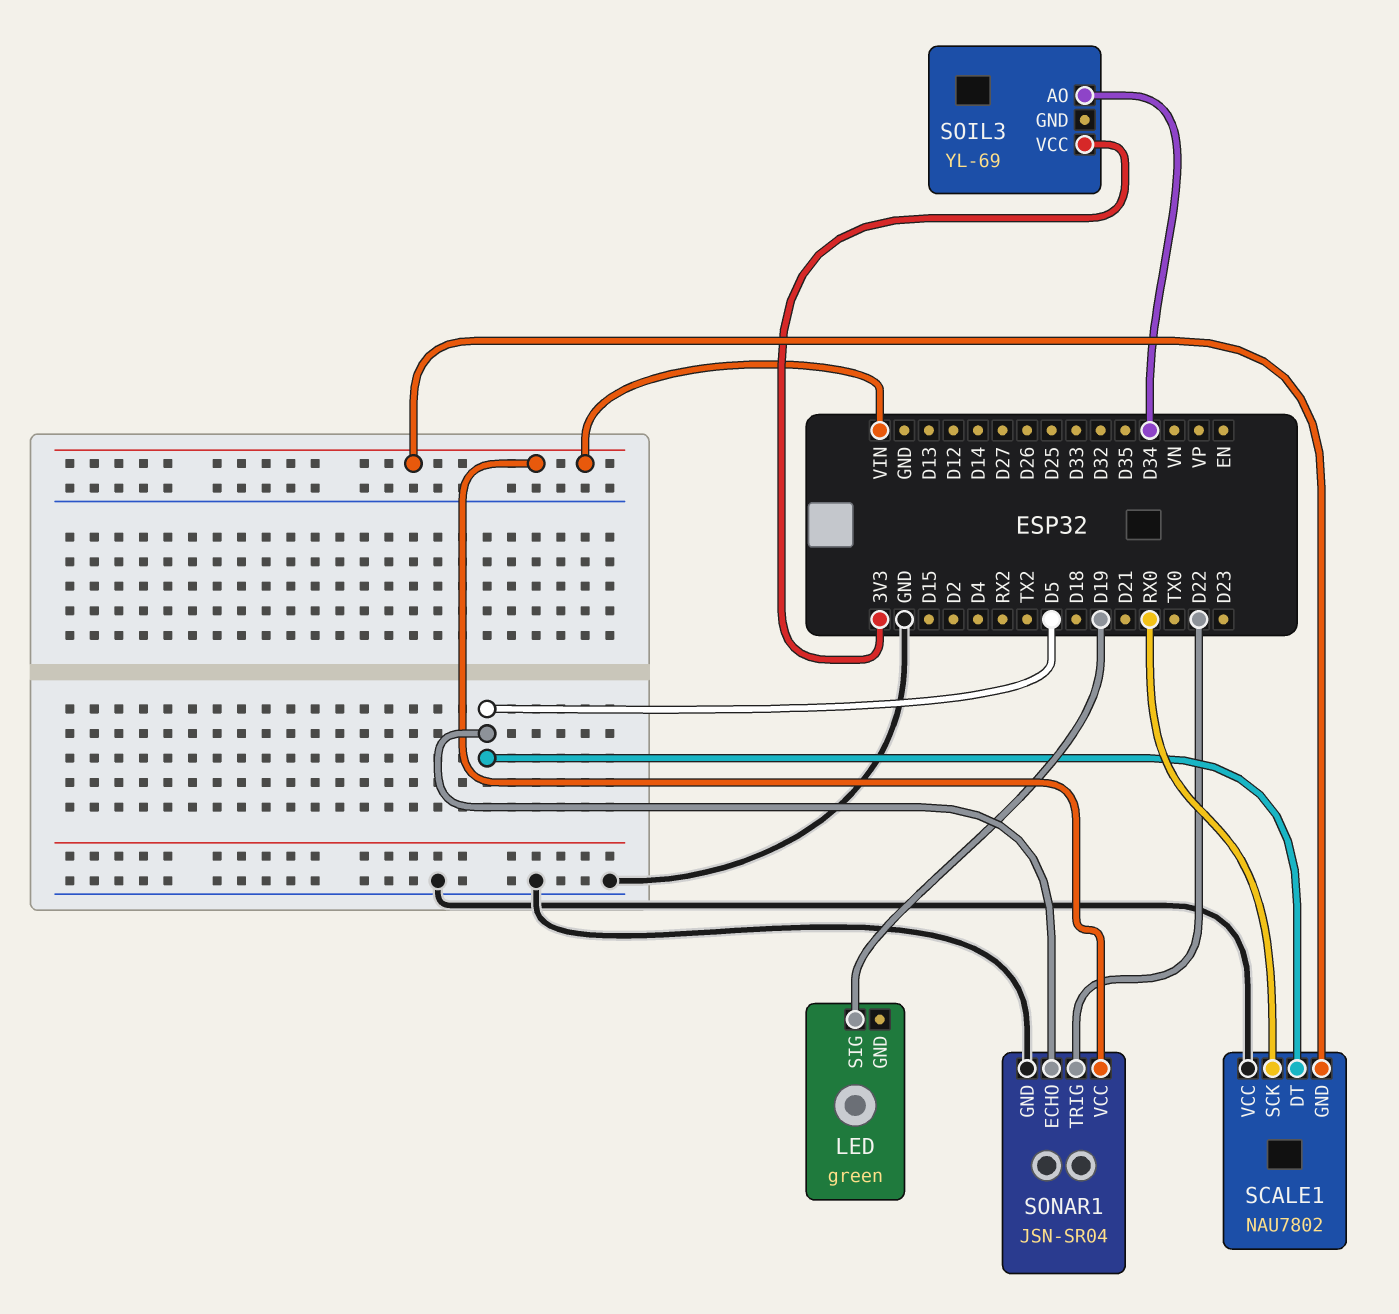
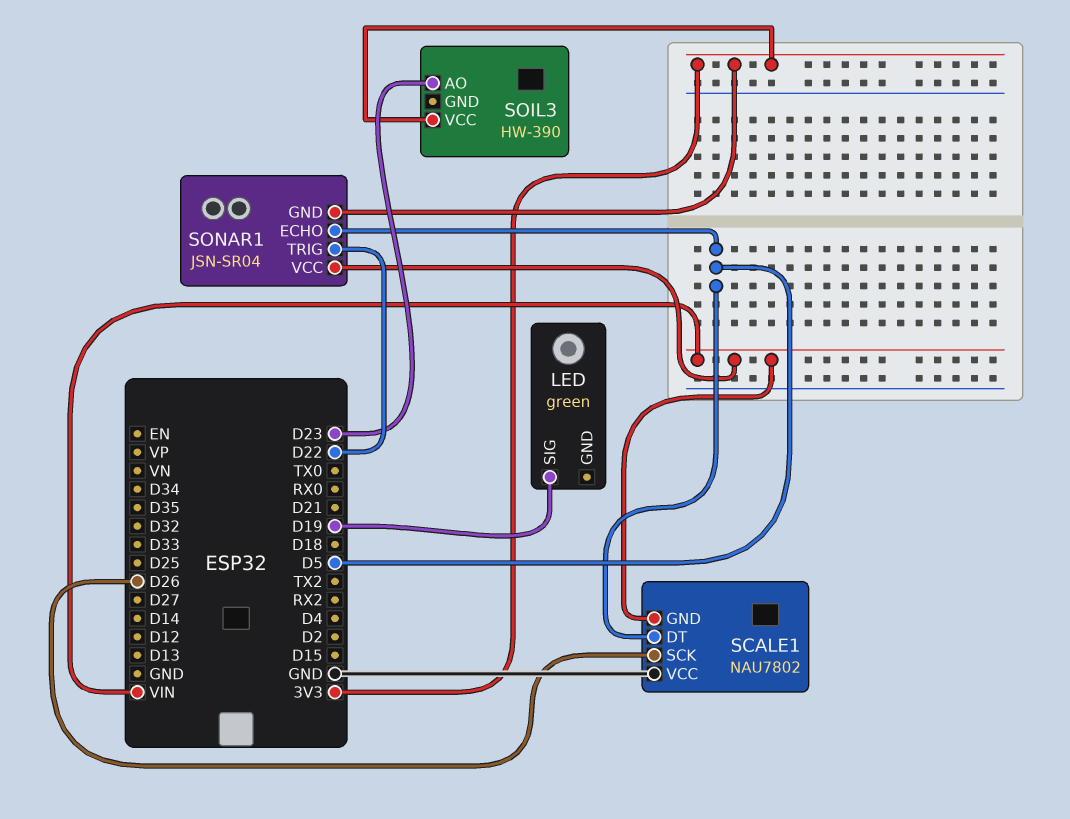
SCALE1 pin SCK: RX0 -> D26
SOIL3: YL-69 -> HW-390
SOIL3 pin AO: D34 -> D23
SONAR1 pin GND: GND -> 3V3

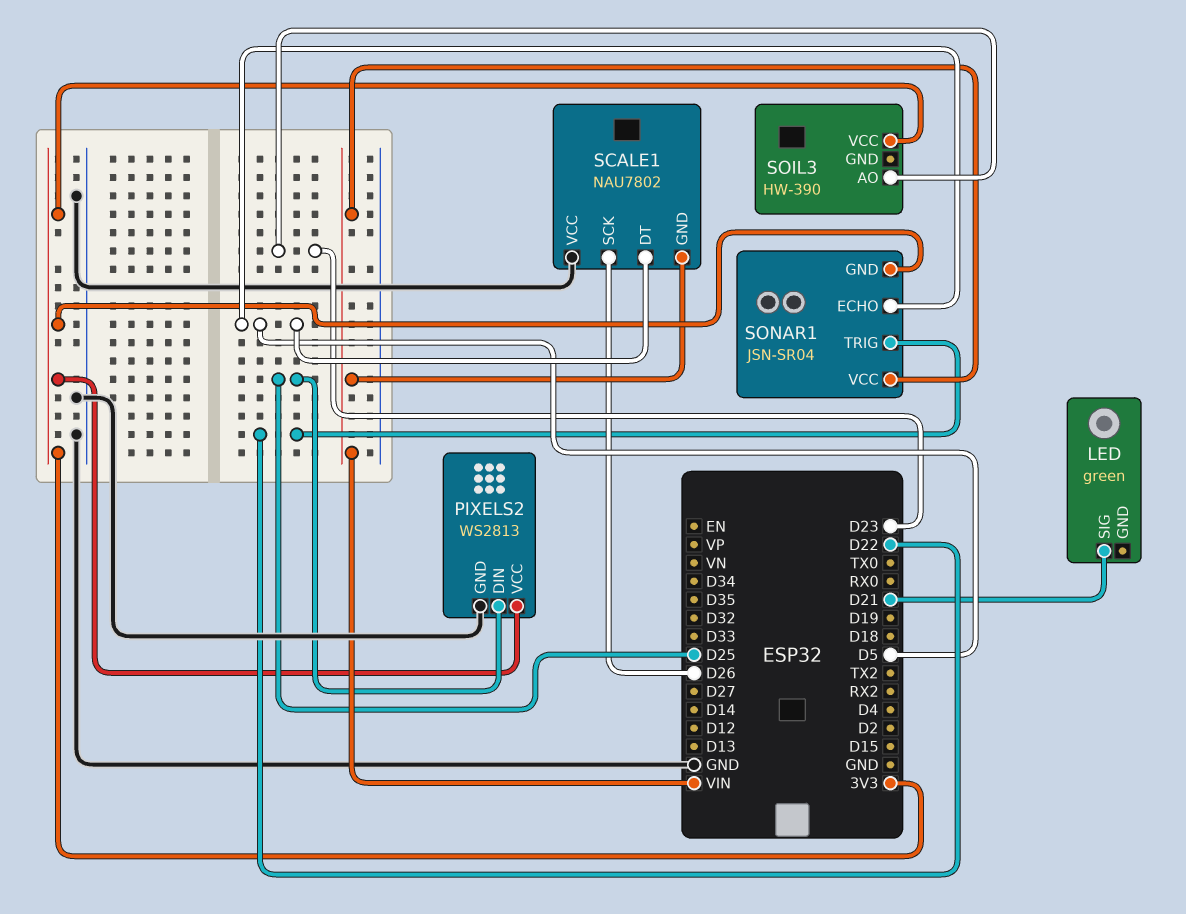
LED pin SIG: D19 -> D21
PIXELS2: none -> WS2813
PIXELS2 pin DIN: none -> D25
PIXELS2 pin GND: none -> GND
PIXELS2 pin VCC: none -> 3V3

